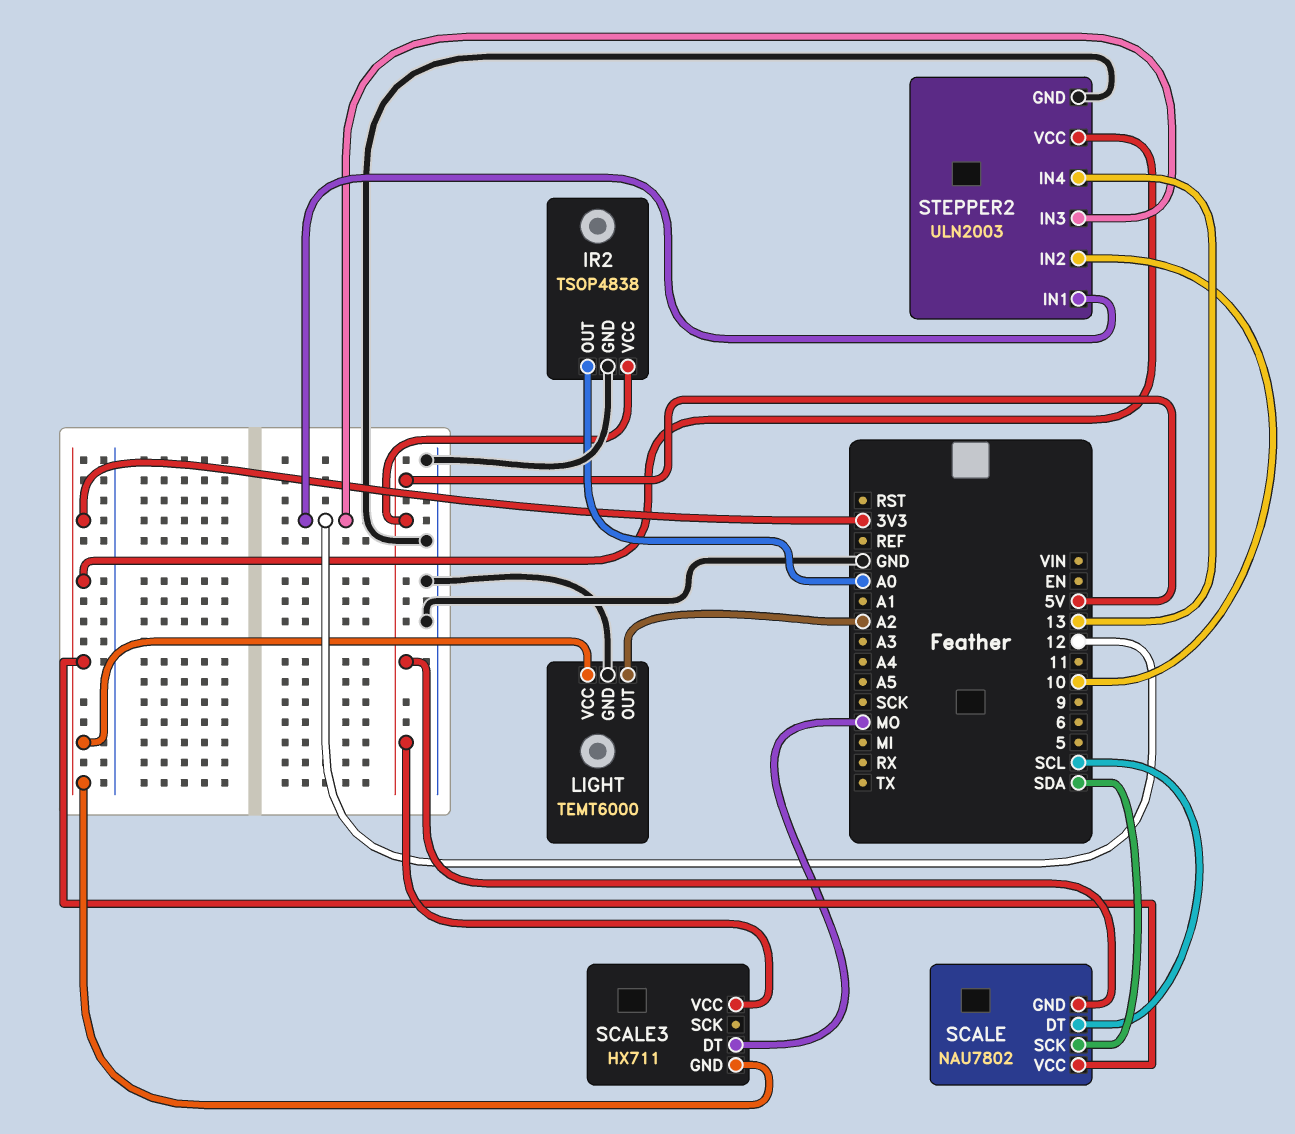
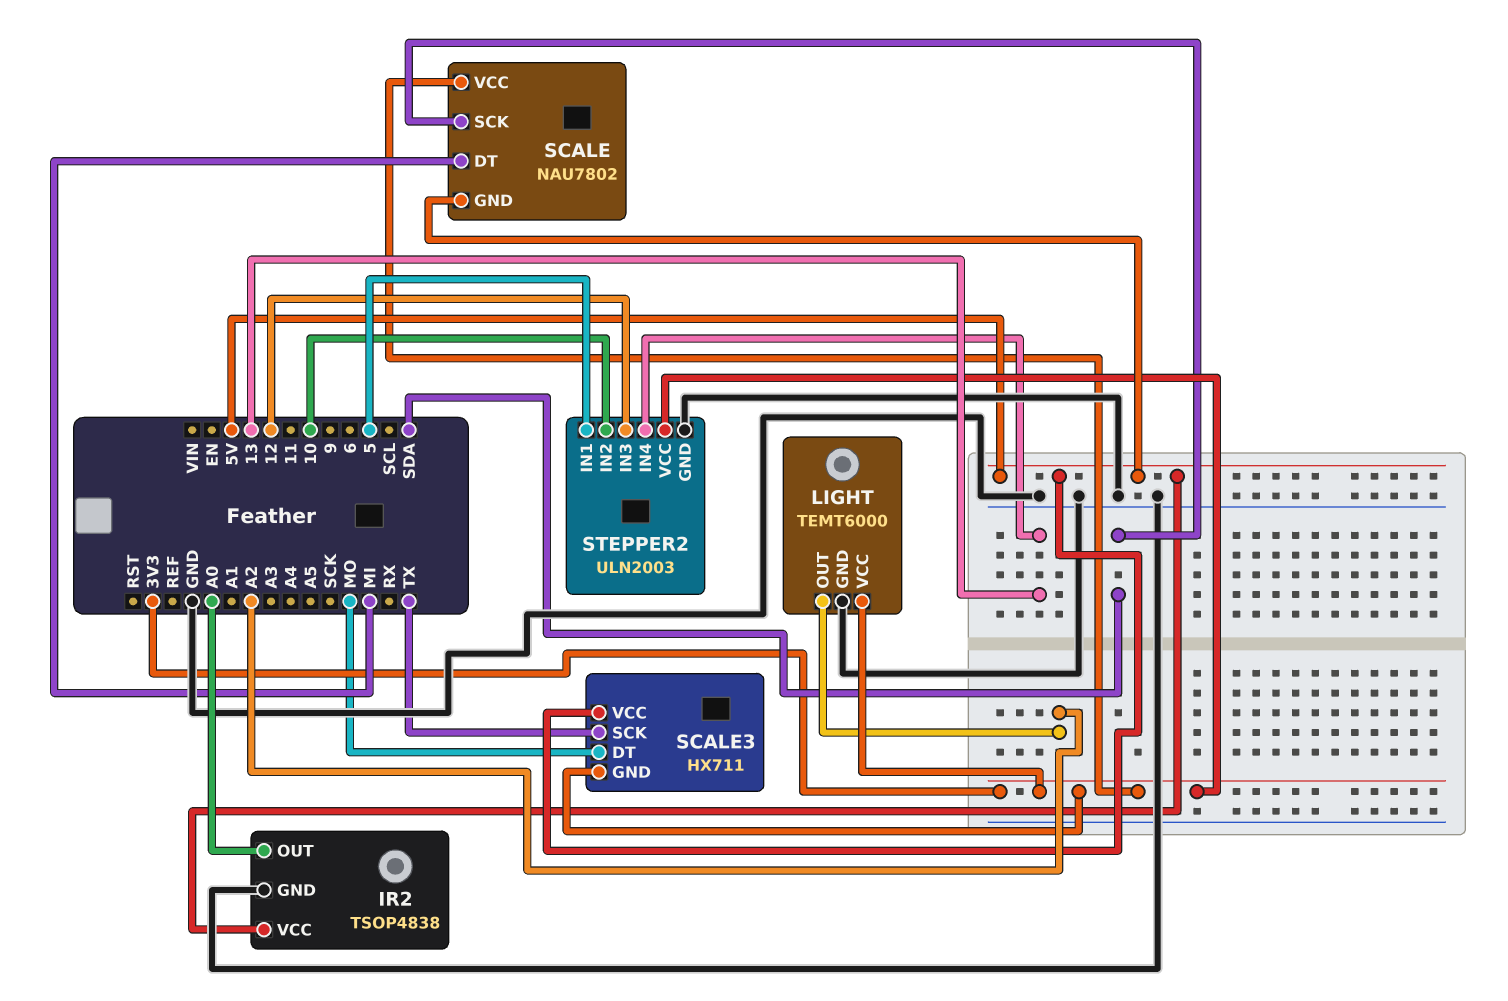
SCALE pin DT: SCL -> MI
SCALE3 pin SCK: none -> TX
STEPPER2 pin IN1: 12 -> 5

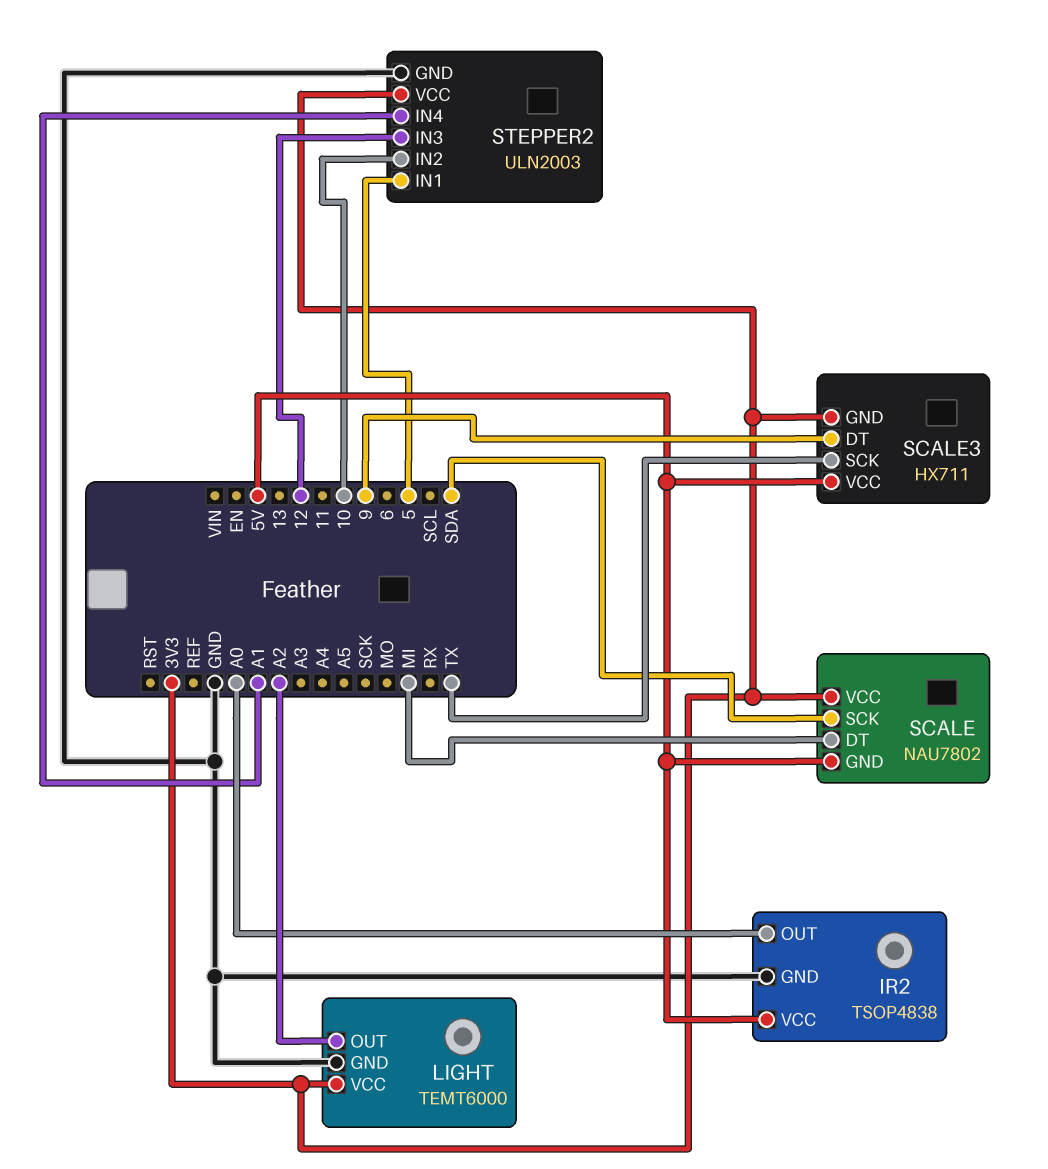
SCALE3 pin DT: MO -> 9
STEPPER2 pin IN4: 13 -> A1

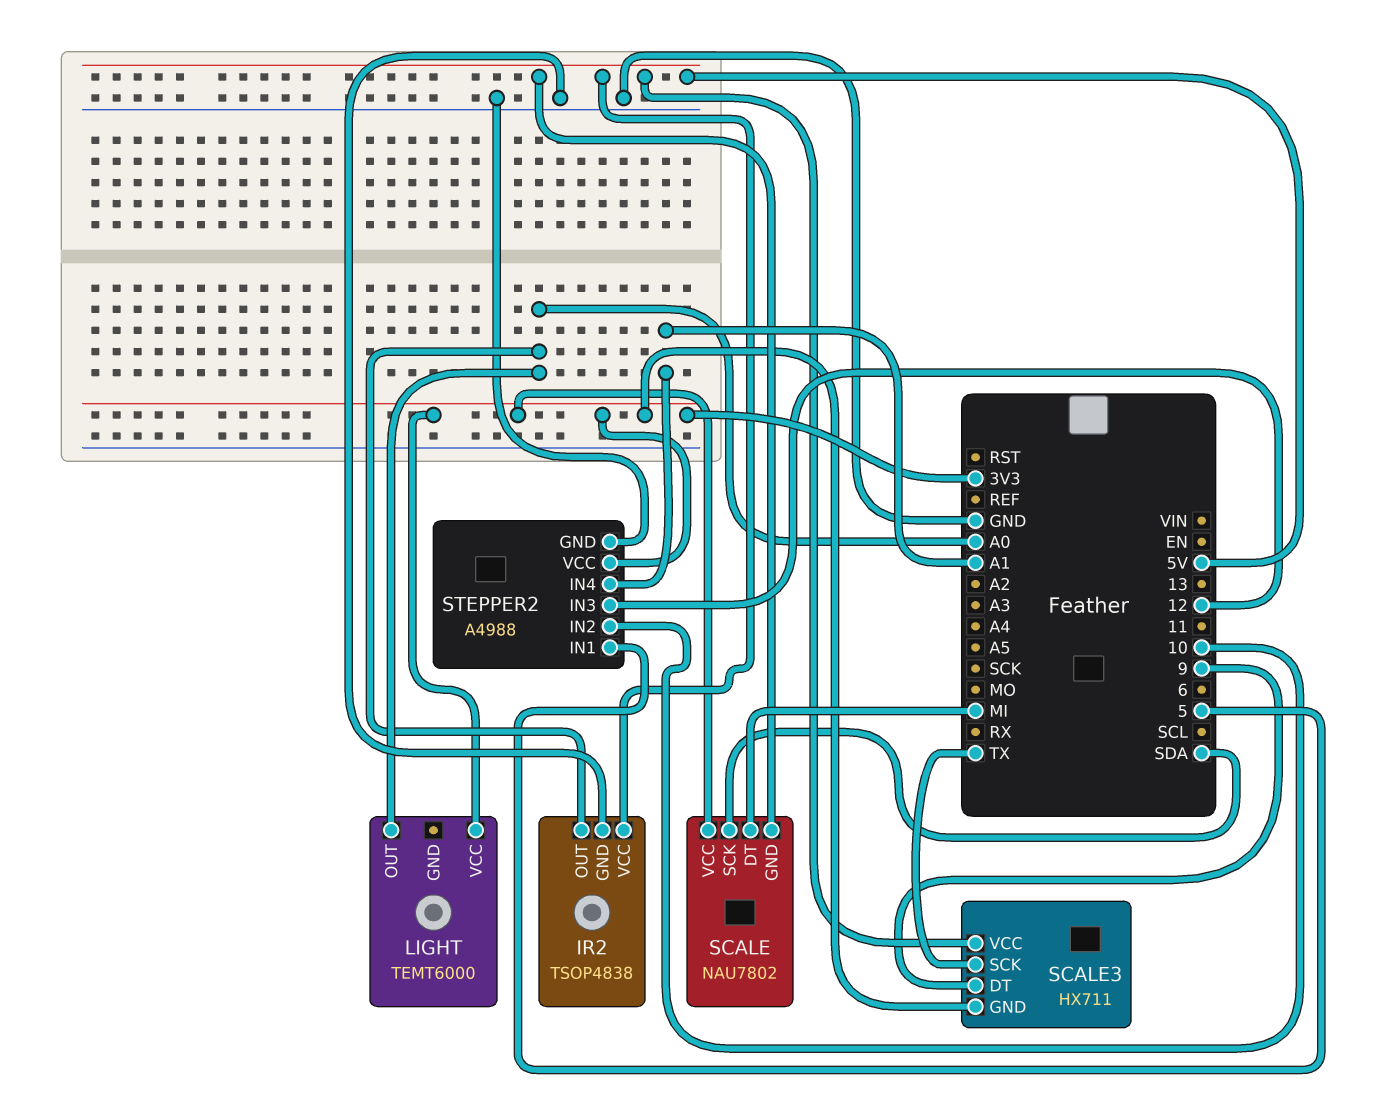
LIGHT pin GND: GND -> none
LIGHT pin OUT: A2 -> A0
STEPPER2: ULN2003 -> A4988

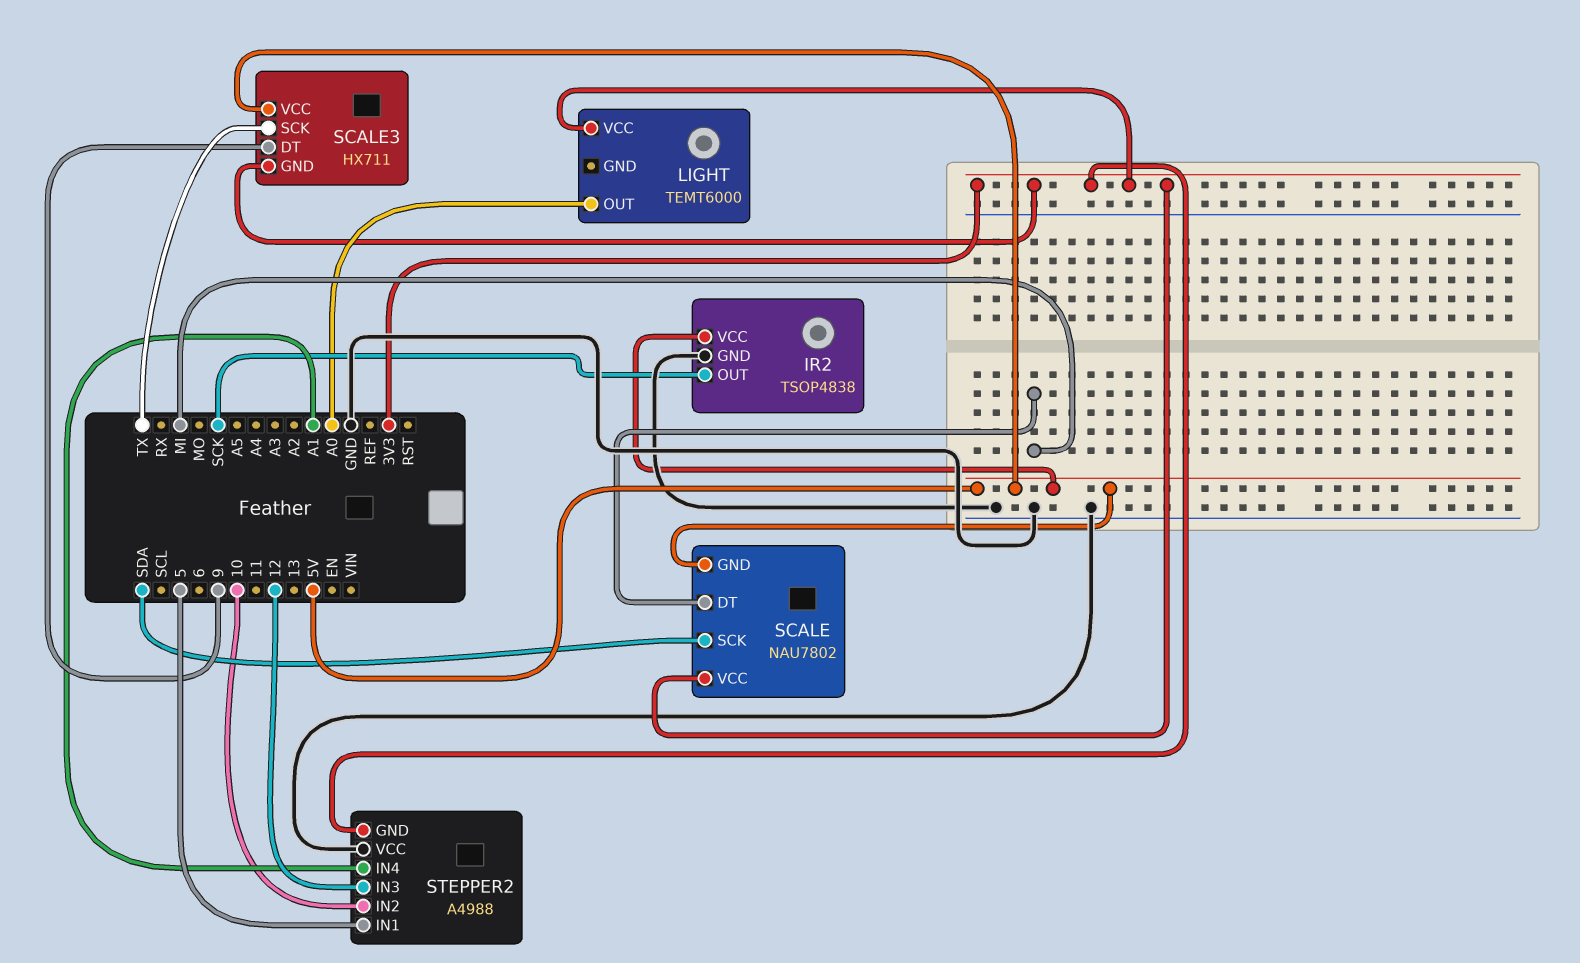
IR2 pin OUT: A0 -> SCK
STEPPER2 pin GND: GND -> 3V3
STEPPER2 pin VCC: 3V3 -> GND

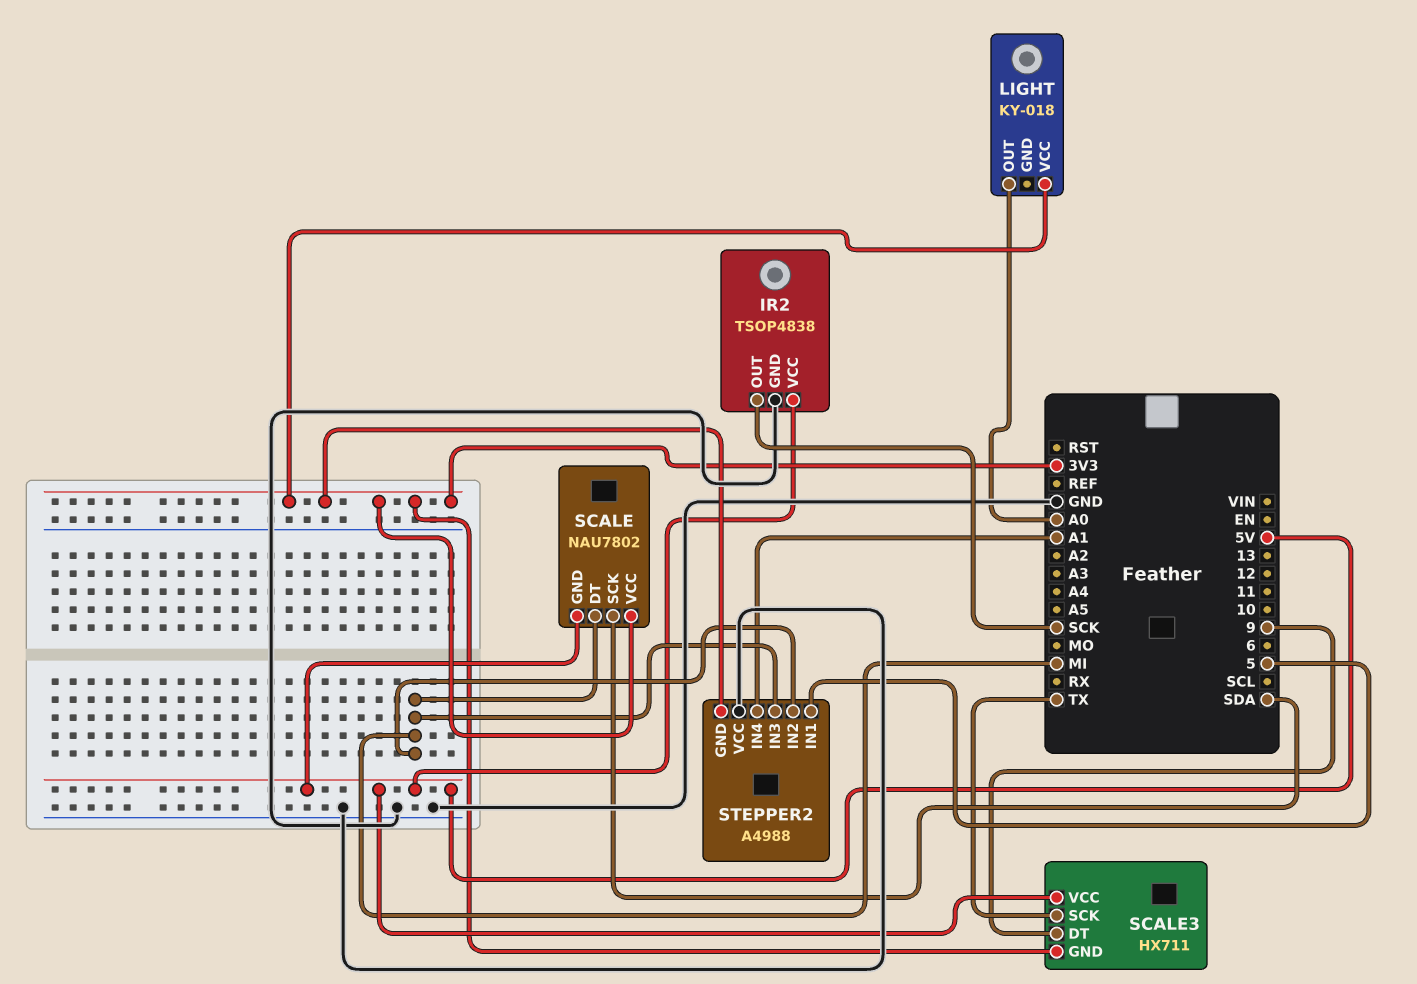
LIGHT: TEMT6000 -> KY-018
STEPPER2 pin IN2: 10 -> MI
STEPPER2 pin IN3: 12 -> MI

